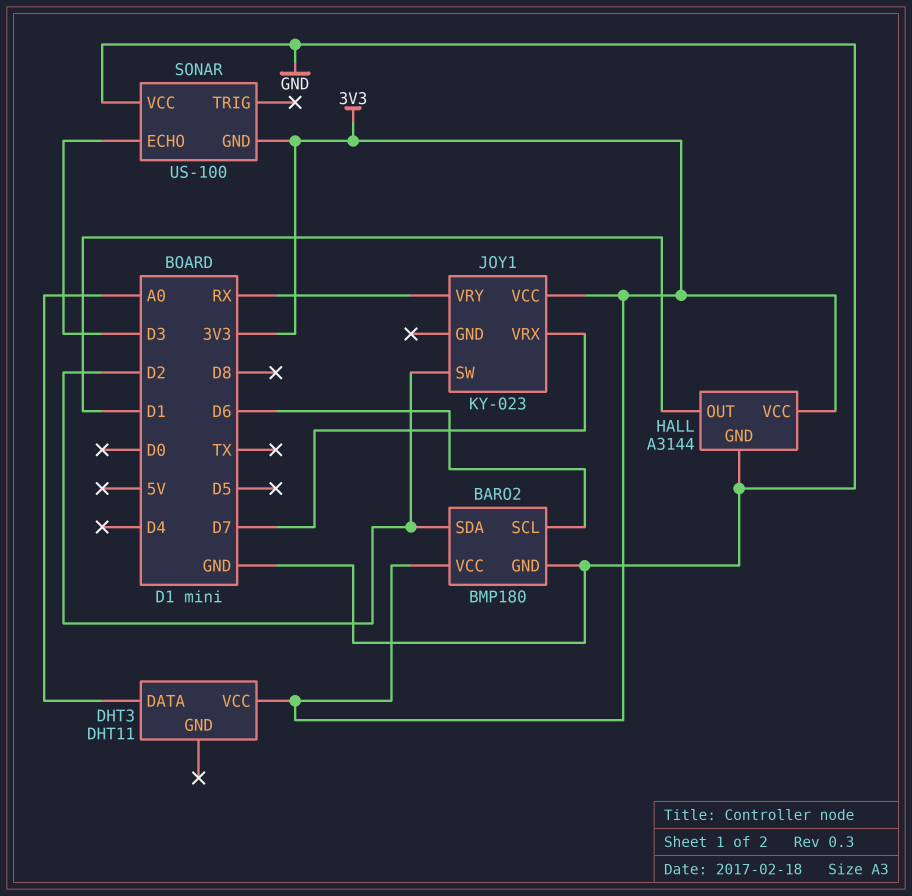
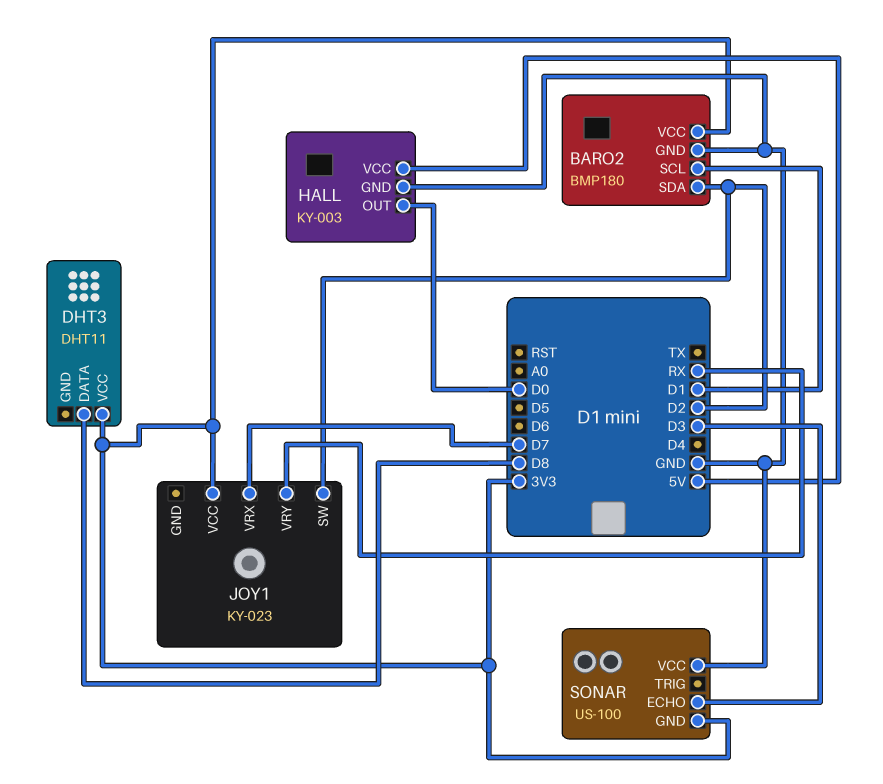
BARO2 pin SCL: D6 -> D1
DHT3 pin DATA: A0 -> D8
HALL: A3144 -> KY-003
HALL pin OUT: D1 -> D0
HALL pin VCC: 3V3 -> 5V

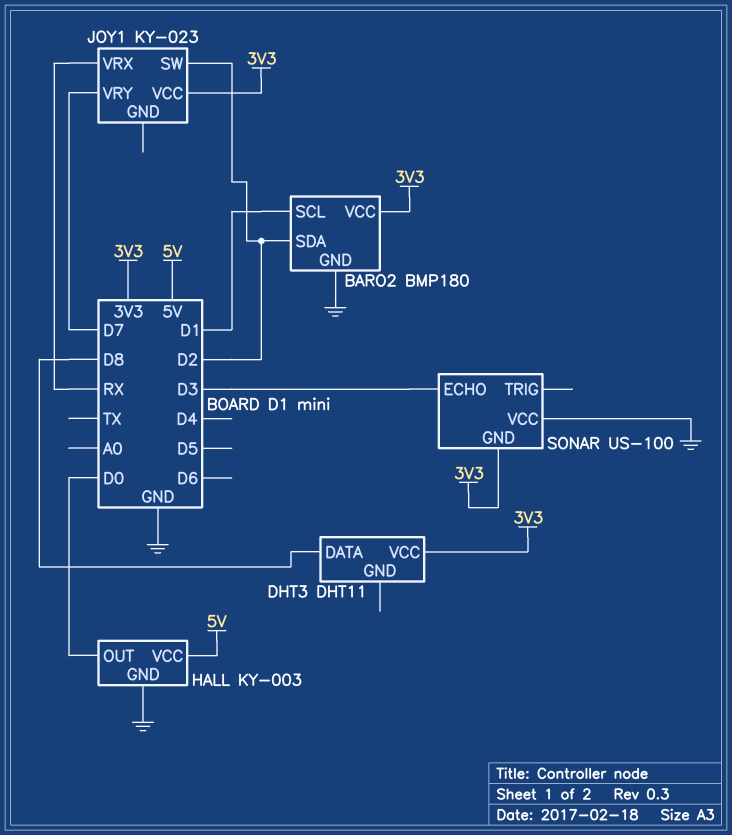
JOY1 pin VRX: D7 -> RX
JOY1 pin VRY: RX -> D7

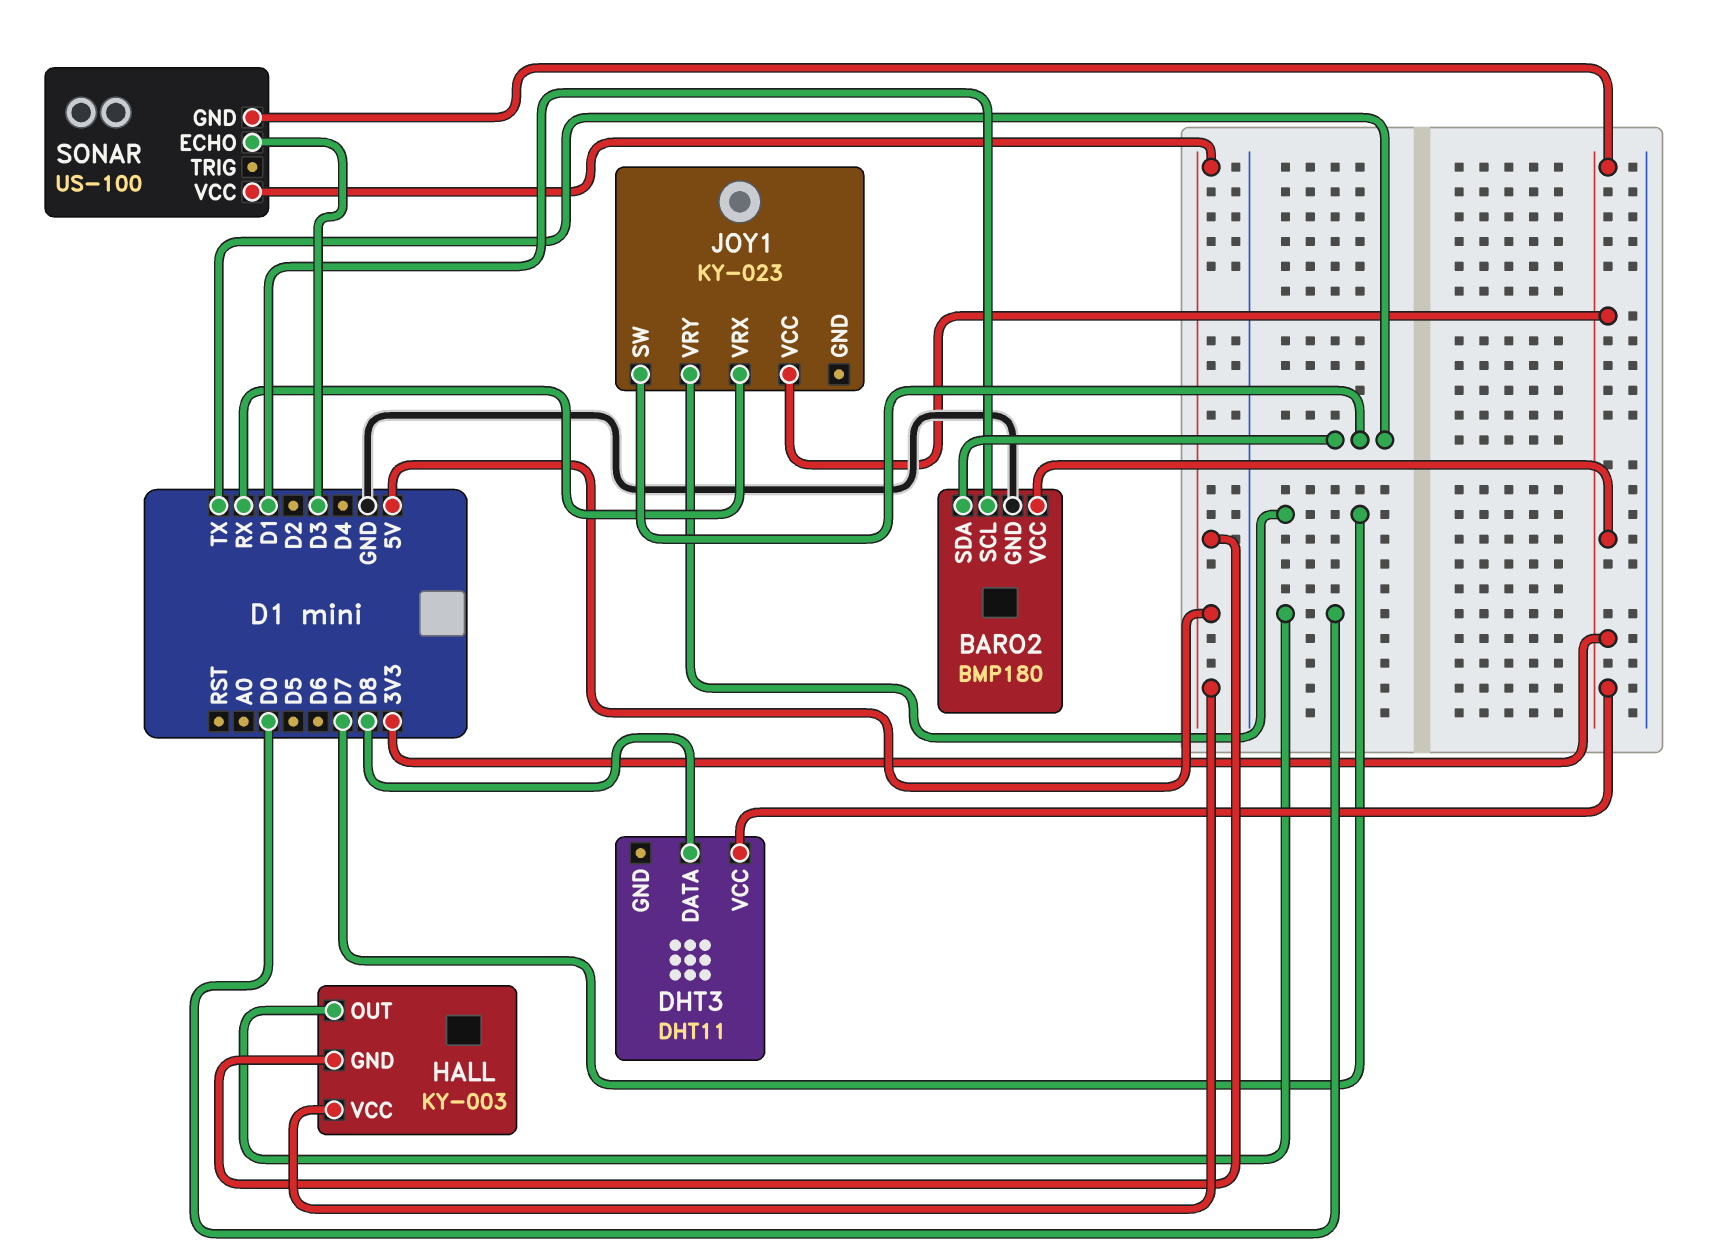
BARO2 pin SDA: D2 -> TX
HALL pin GND: GND -> 5V
JOY1 pin SW: D2 -> TX
SONAR pin VCC: GND -> 5V

